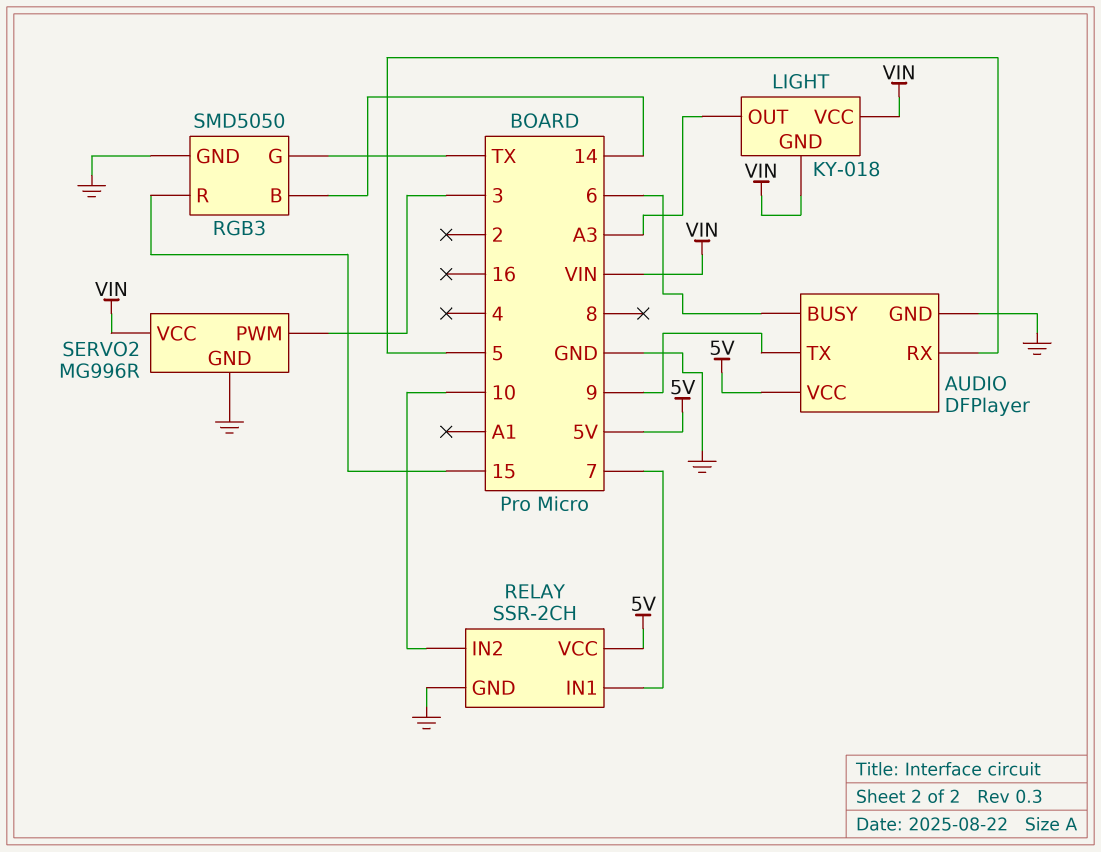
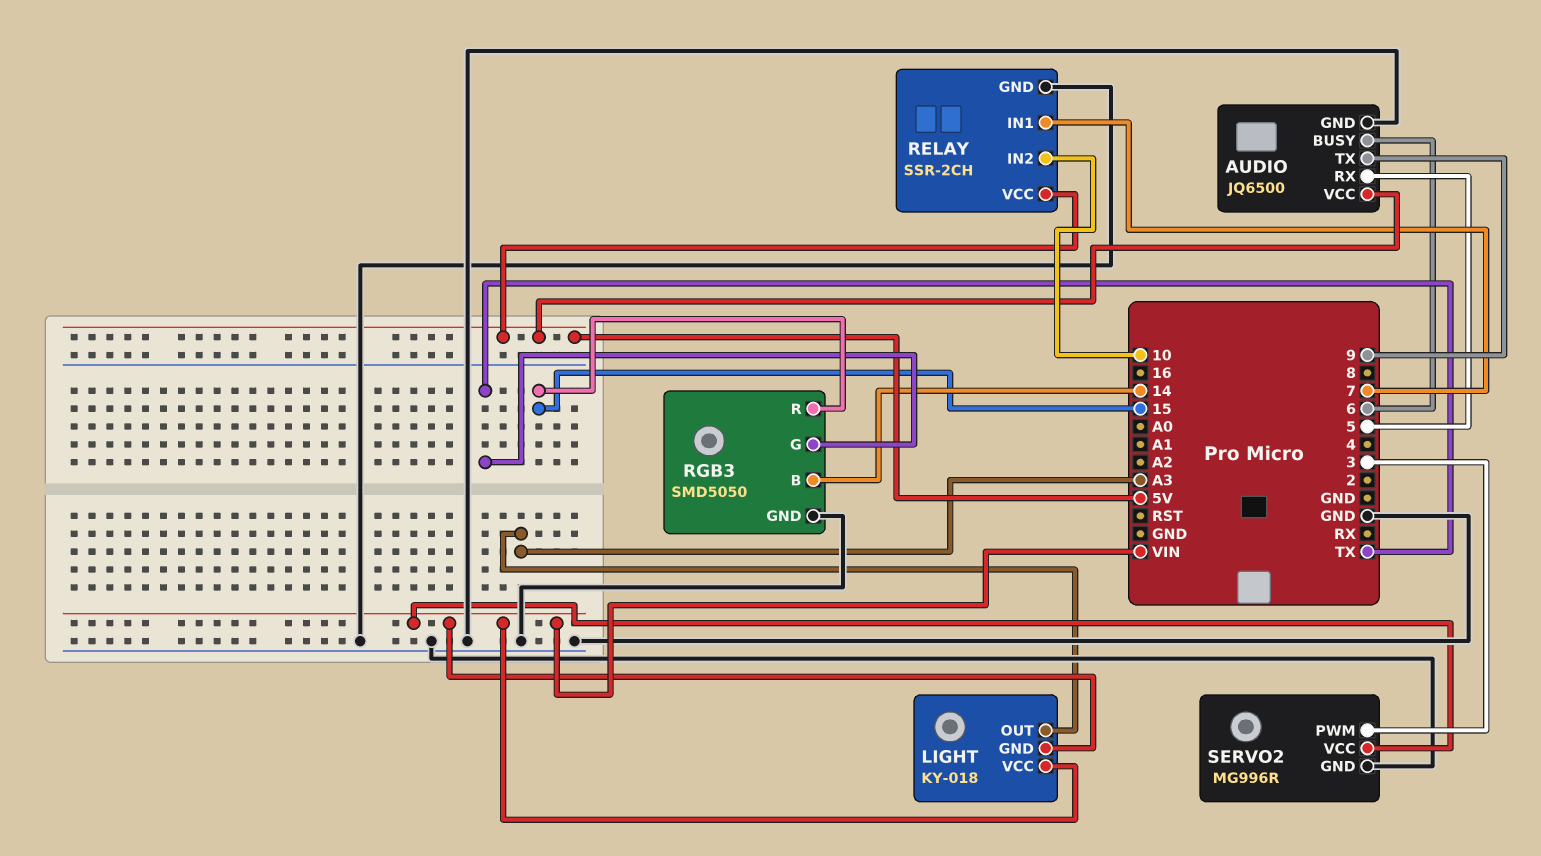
AUDIO: DFPlayer -> JQ6500

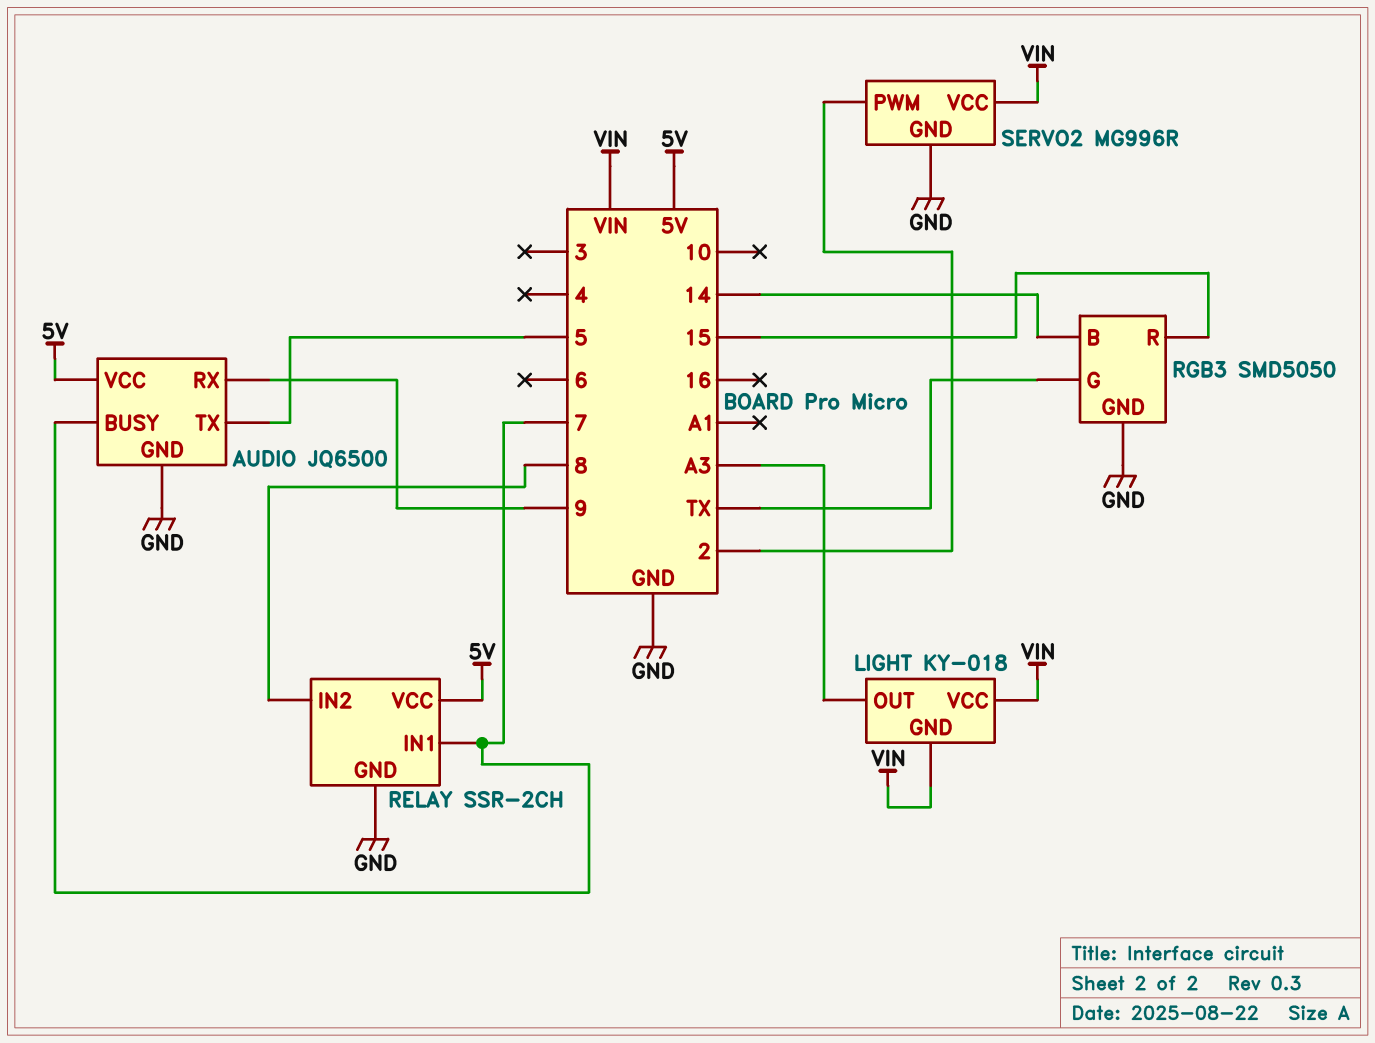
AUDIO pin BUSY: 6 -> 7
AUDIO pin RX: 5 -> 9
AUDIO pin TX: 9 -> 5
RELAY pin IN2: 10 -> 8
SERVO2 pin PWM: 3 -> 2

